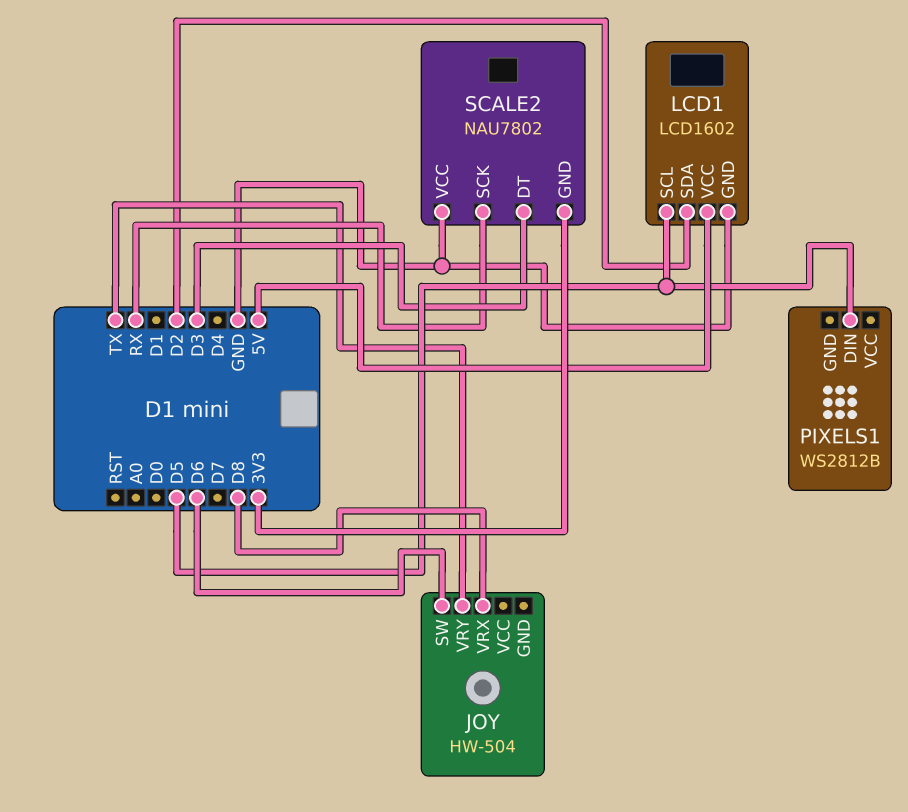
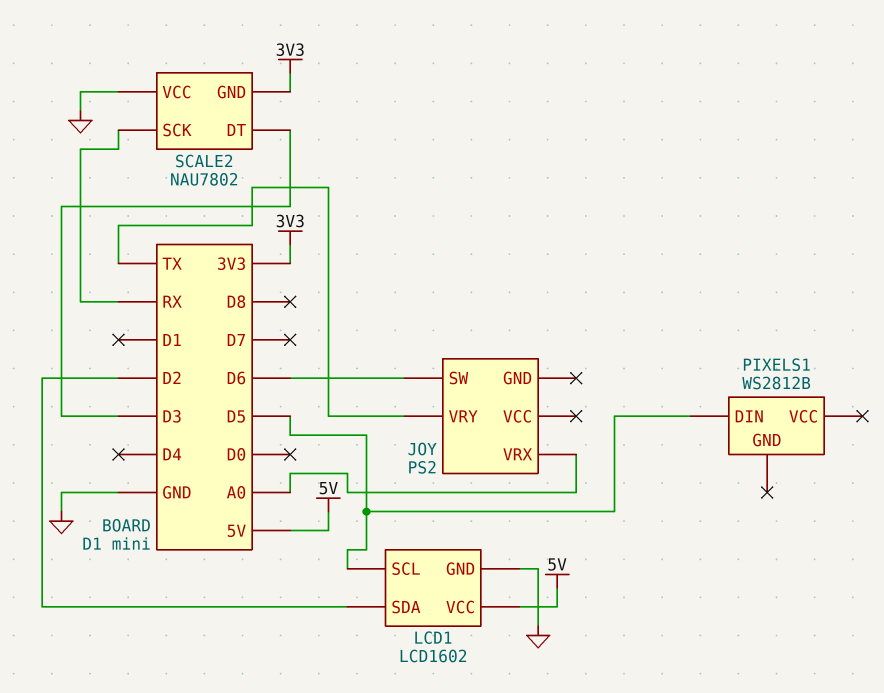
JOY: HW-504 -> PS2
JOY pin VRX: D8 -> A0

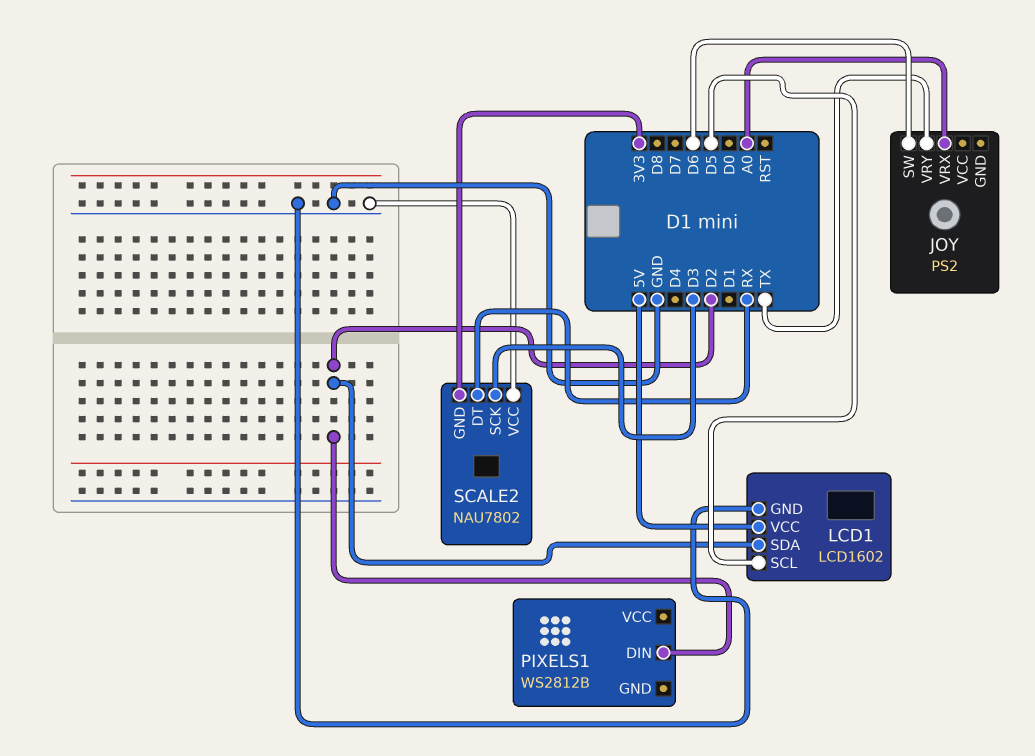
PIXELS1 pin DIN: D5 -> D2
SCALE2 pin DT: D3 -> RX
SCALE2 pin SCK: RX -> D3

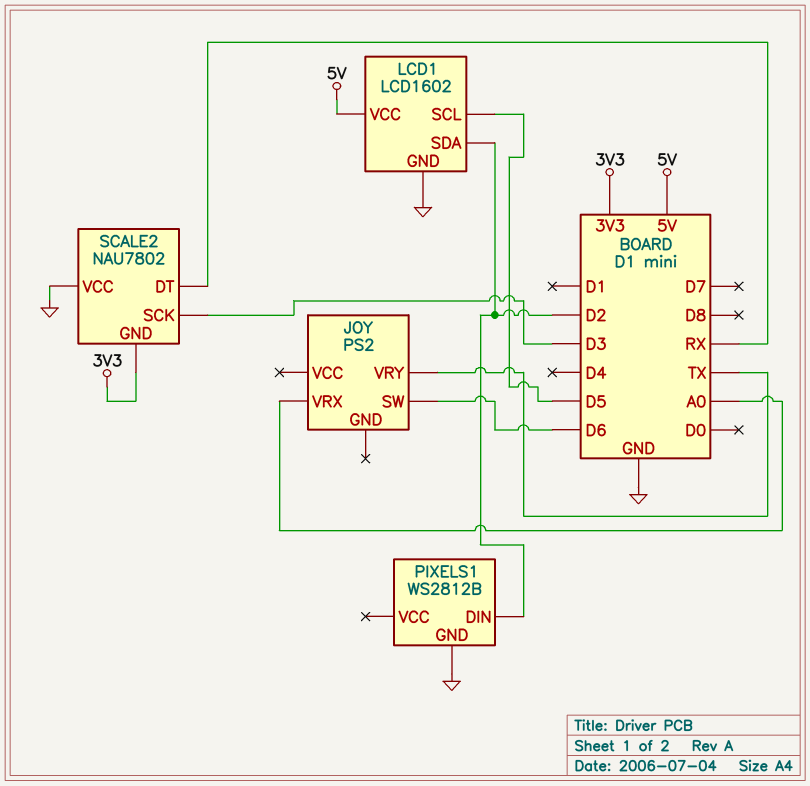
PIXELS1 pin GND: none -> GND

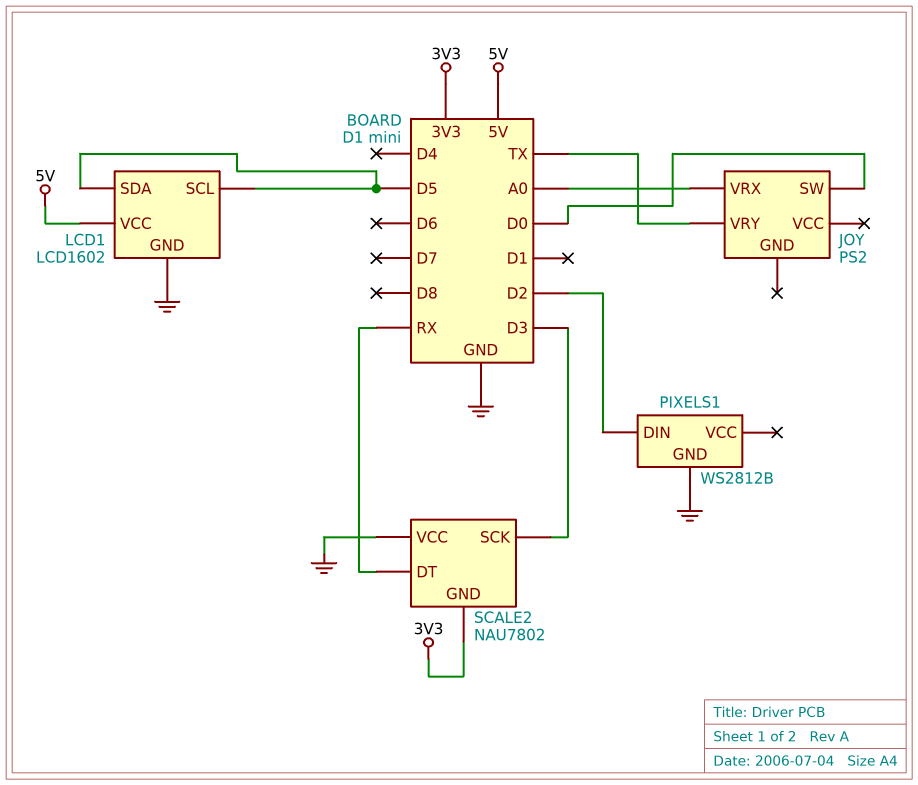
JOY pin SW: D6 -> D0
LCD1 pin SDA: D2 -> D5

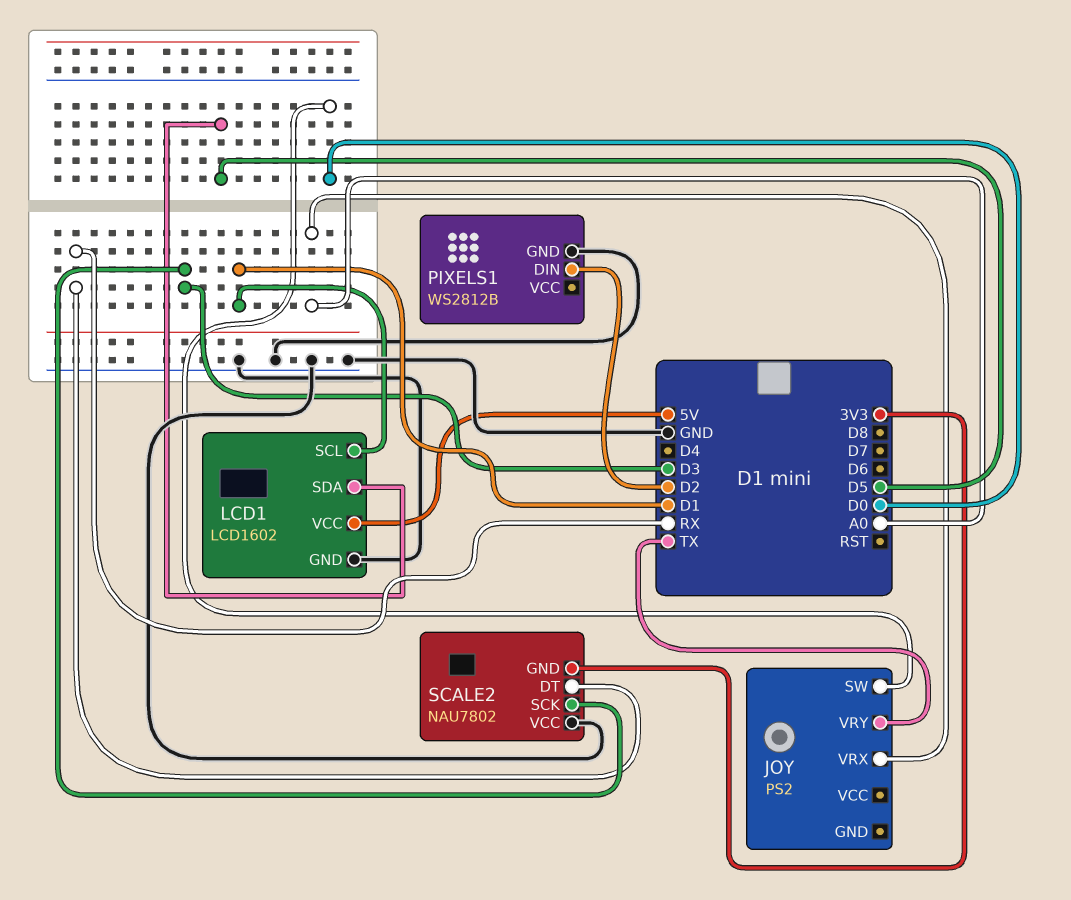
LCD1 pin SCL: D5 -> D1

